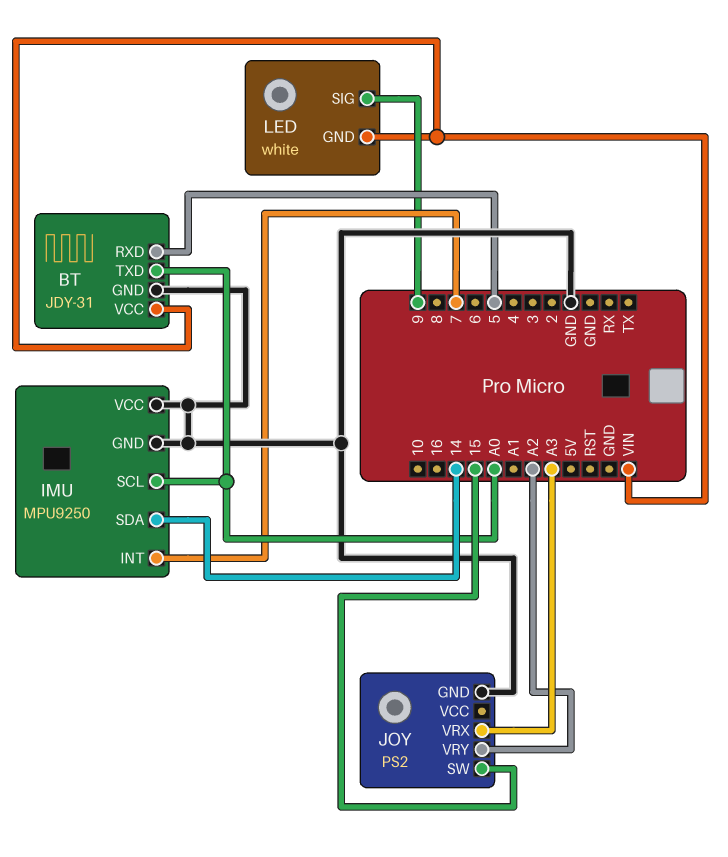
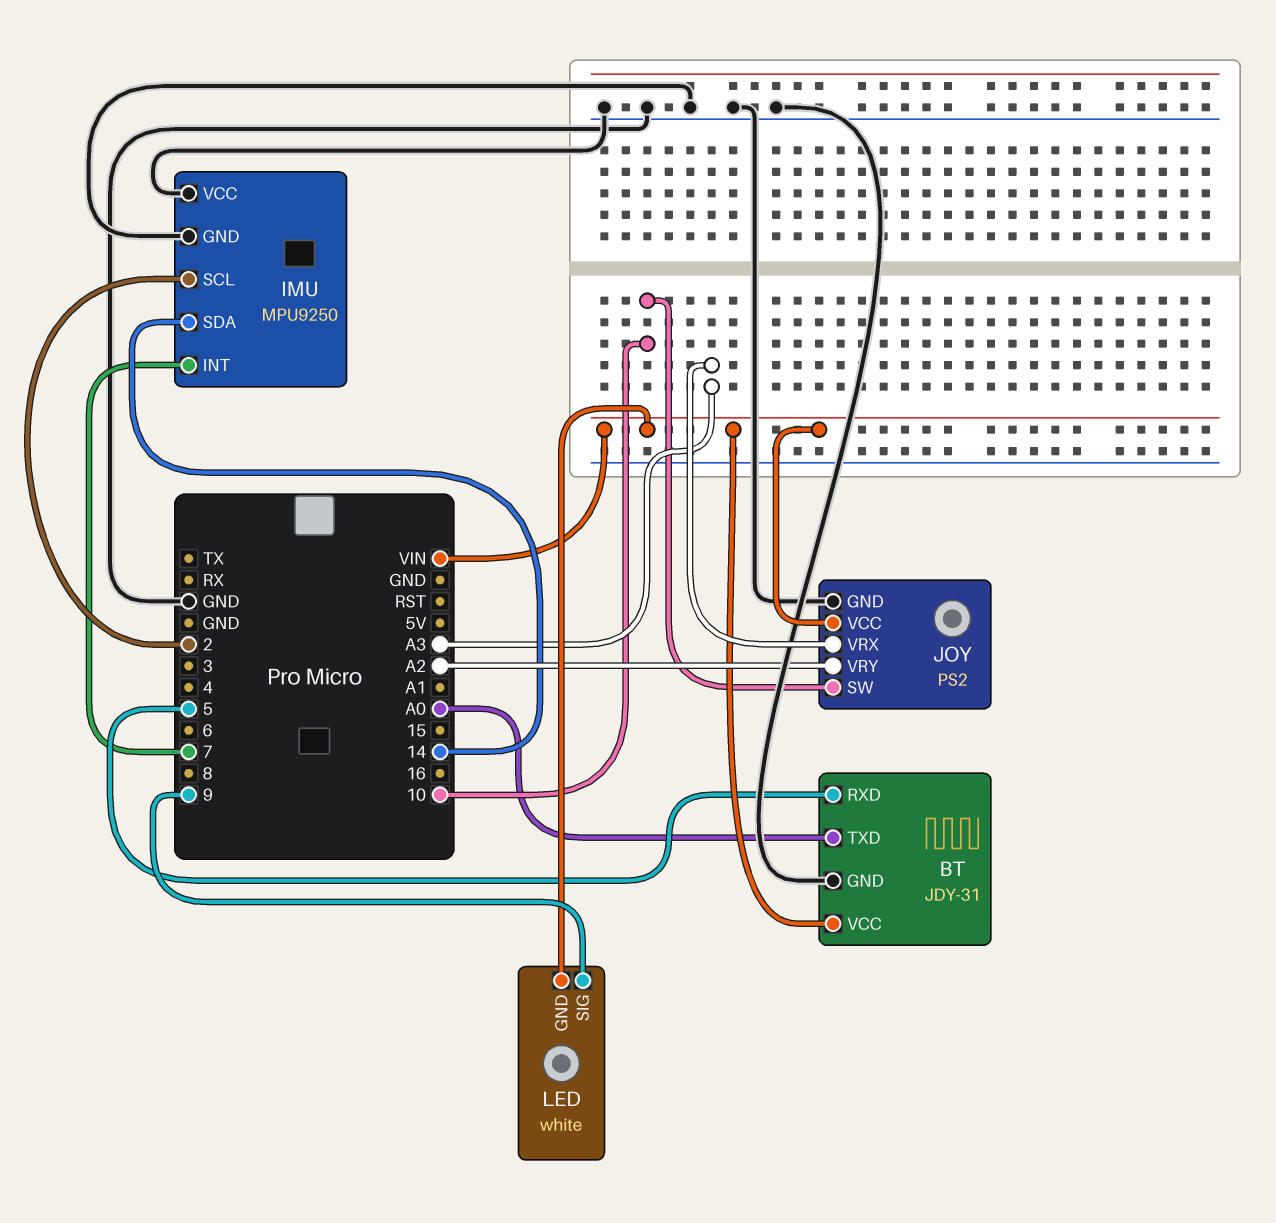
IMU pin SCL: A0 -> 2
JOY pin SW: 15 -> 10
JOY pin VCC: none -> VIN

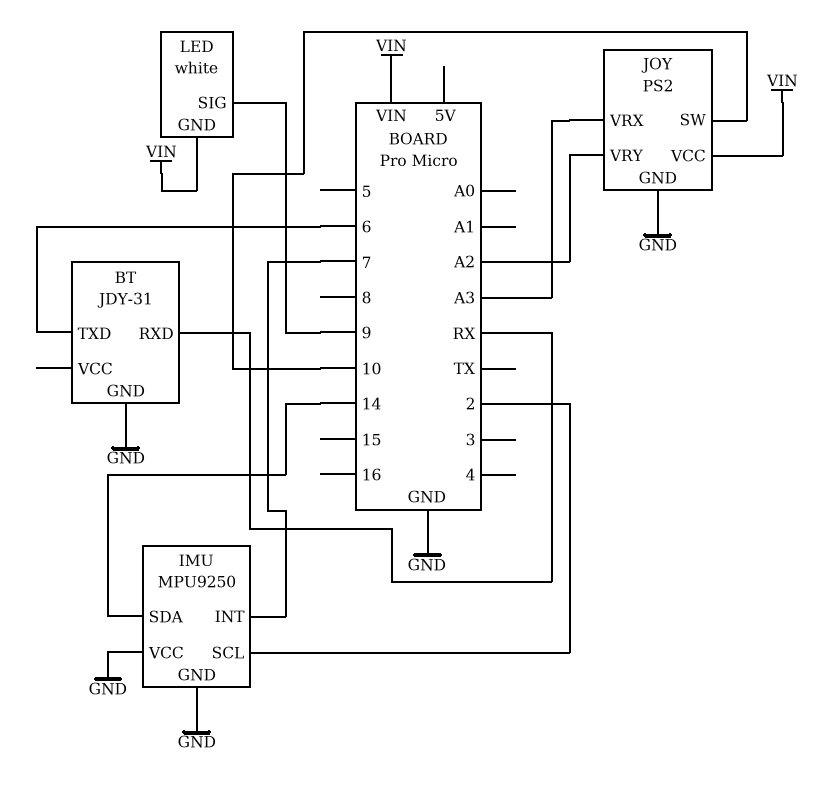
BT pin RXD: 5 -> RX
BT pin TXD: A0 -> 6
BT pin VCC: VIN -> none

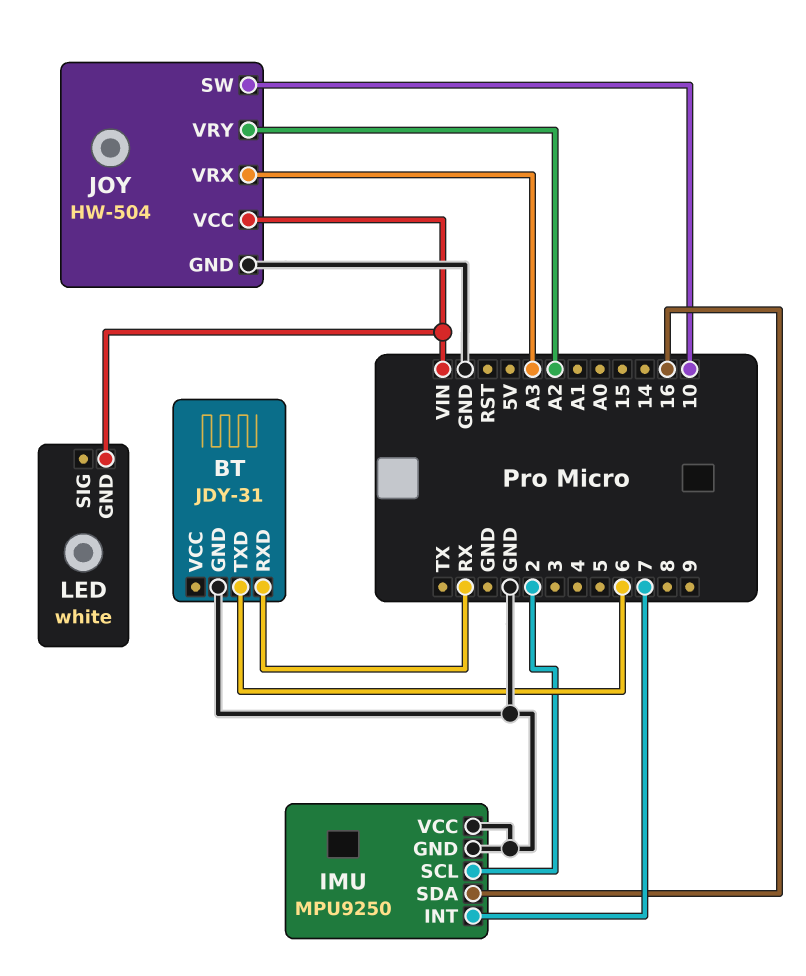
IMU pin SDA: 14 -> 16
JOY: PS2 -> HW-504
LED pin SIG: 9 -> none

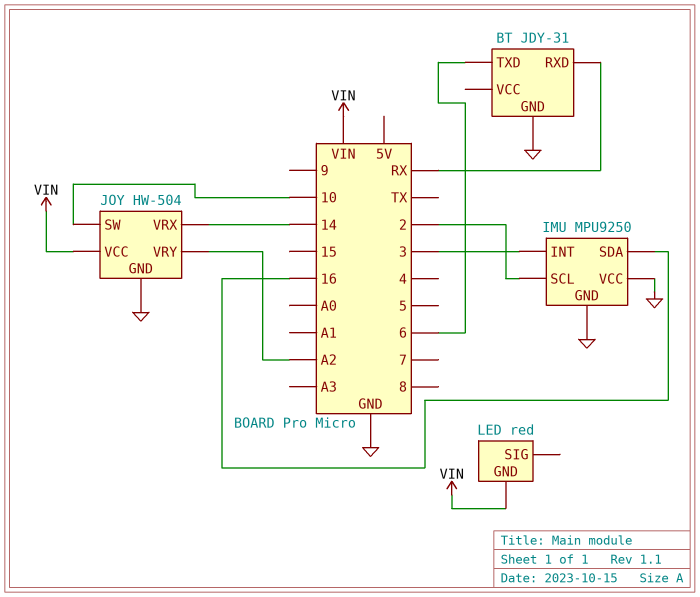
IMU pin INT: 7 -> 3
JOY pin VRX: A3 -> 14
LED: white -> red

